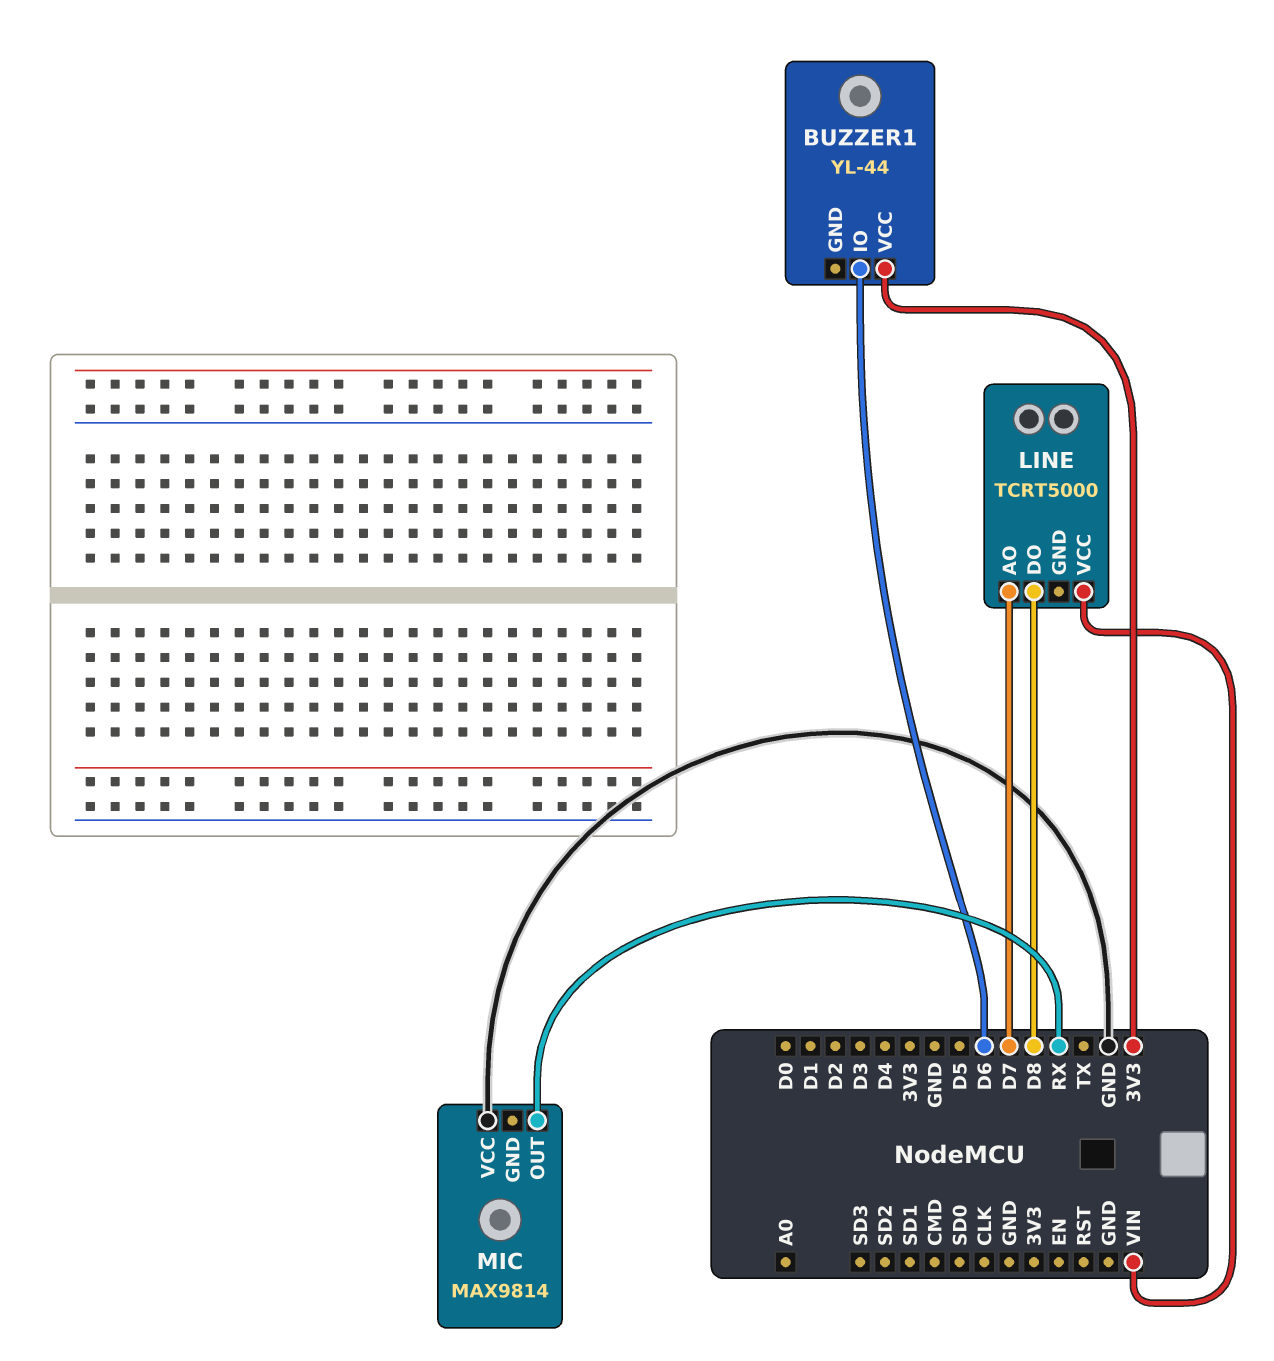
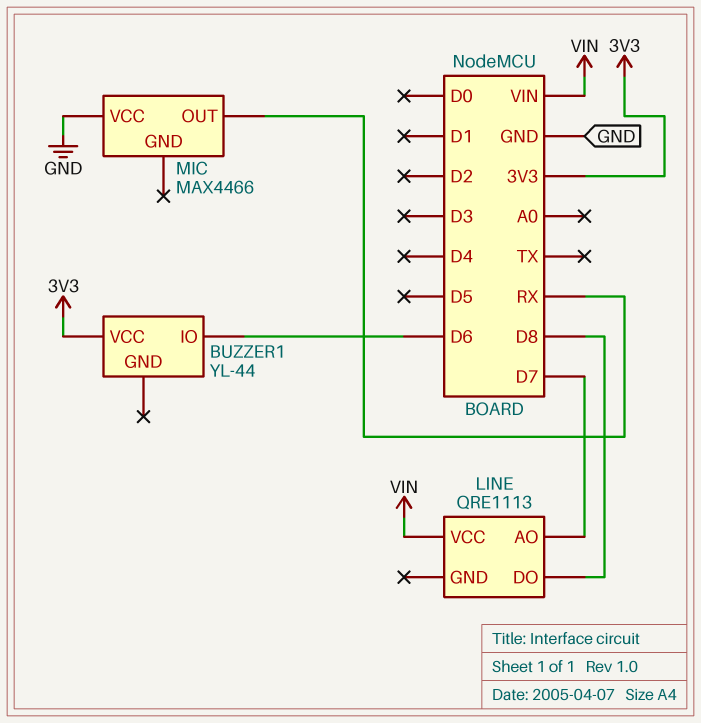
LINE: TCRT5000 -> QRE1113
MIC: MAX9814 -> MAX4466

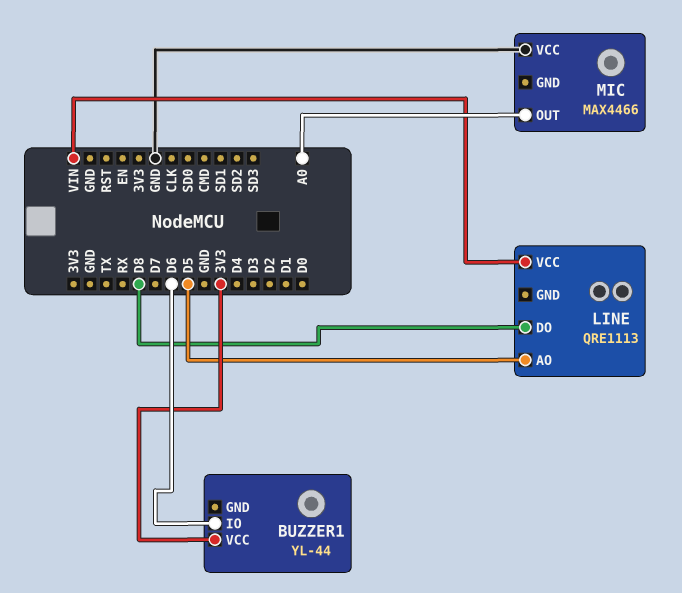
LINE pin AO: D7 -> D5
MIC pin OUT: RX -> A0

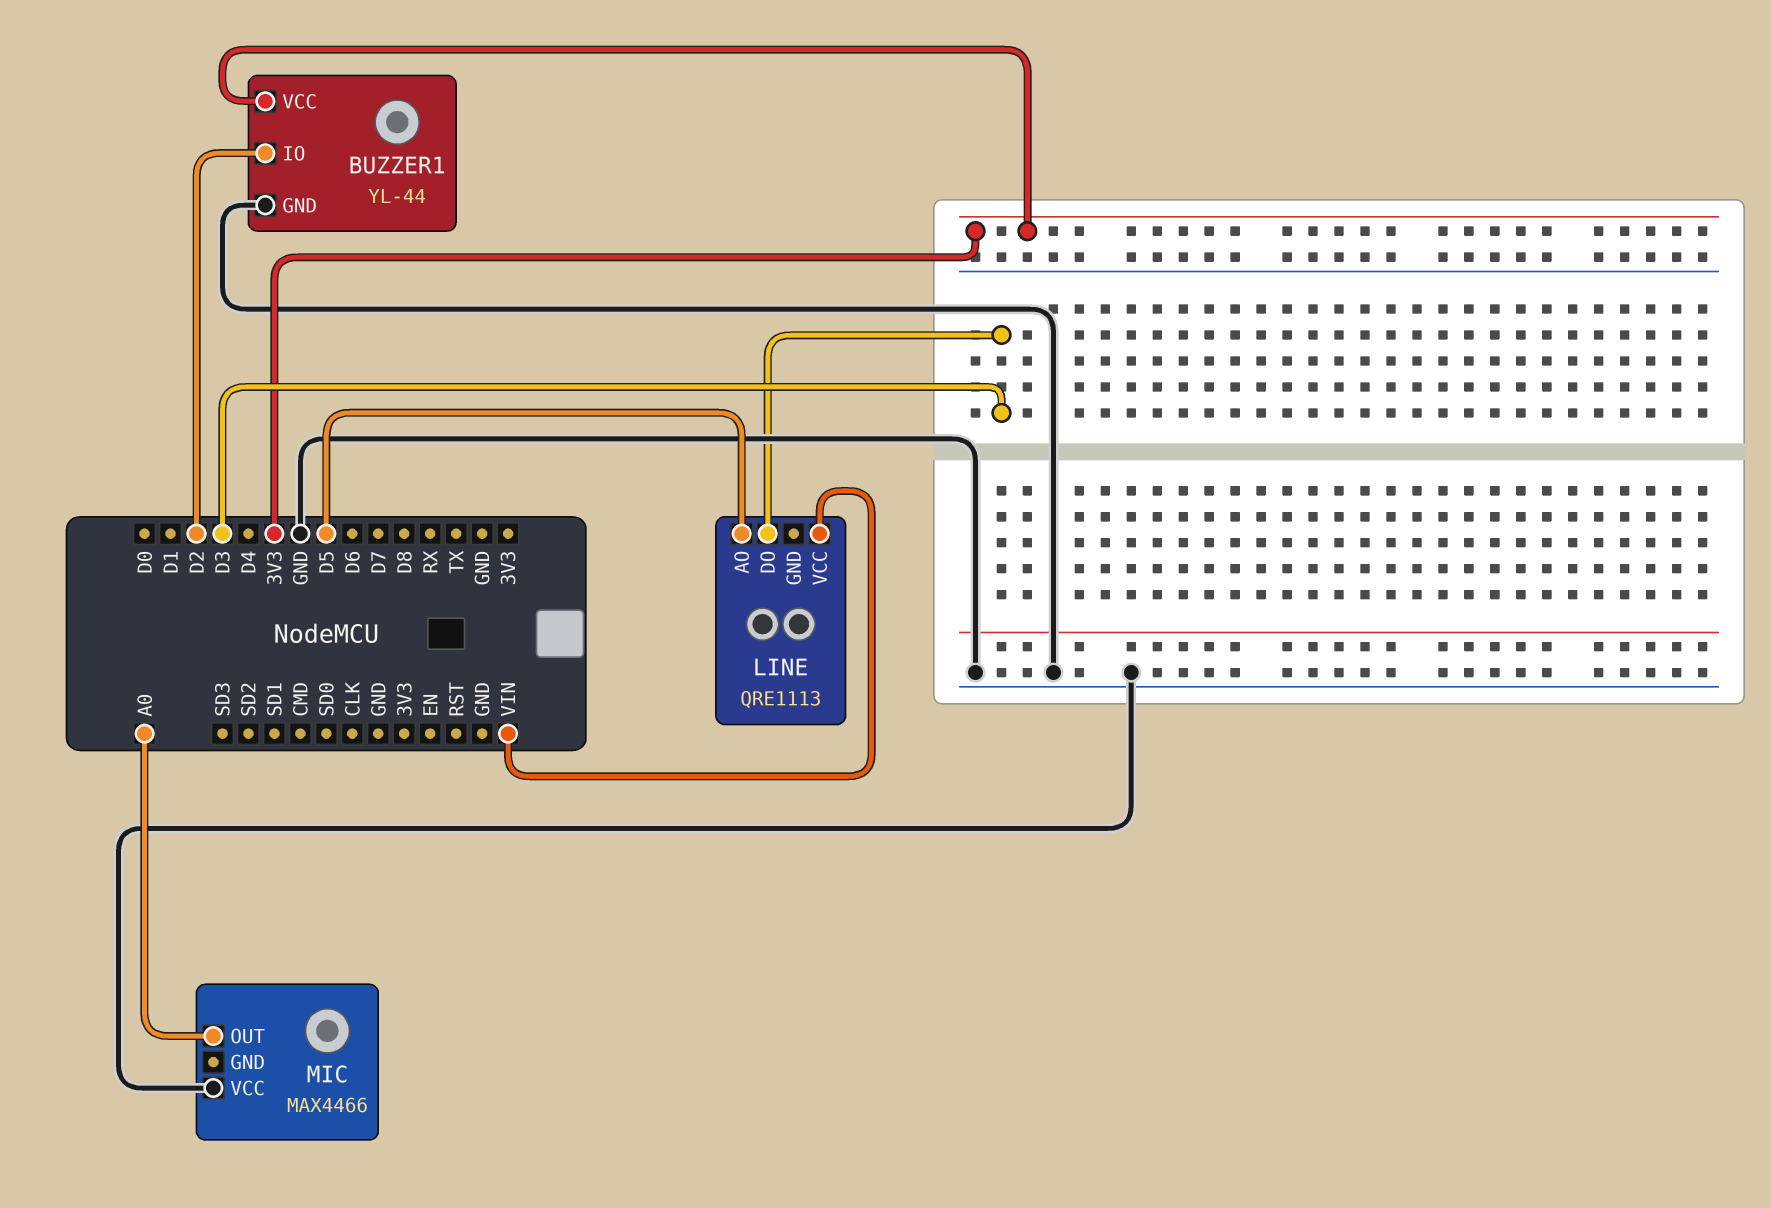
BUZZER1 pin GND: none -> GND
BUZZER1 pin IO: D6 -> D2
LINE pin DO: D8 -> D3

